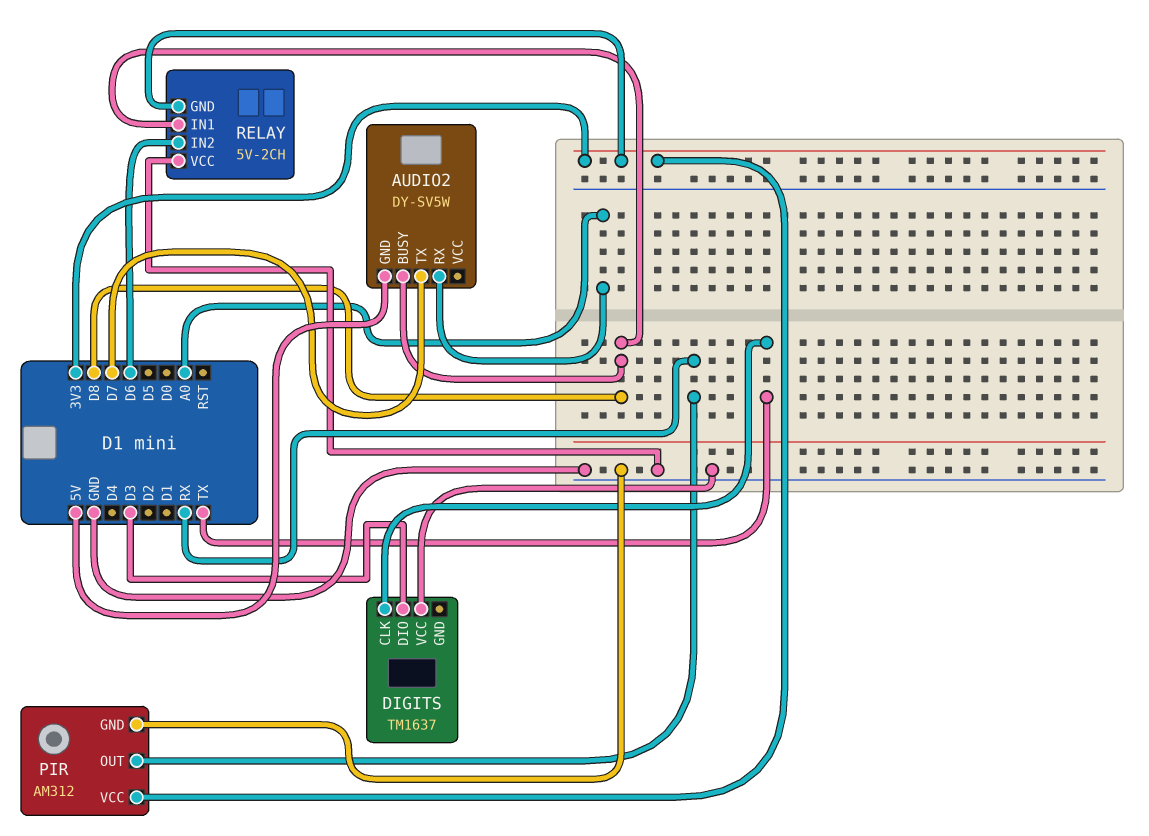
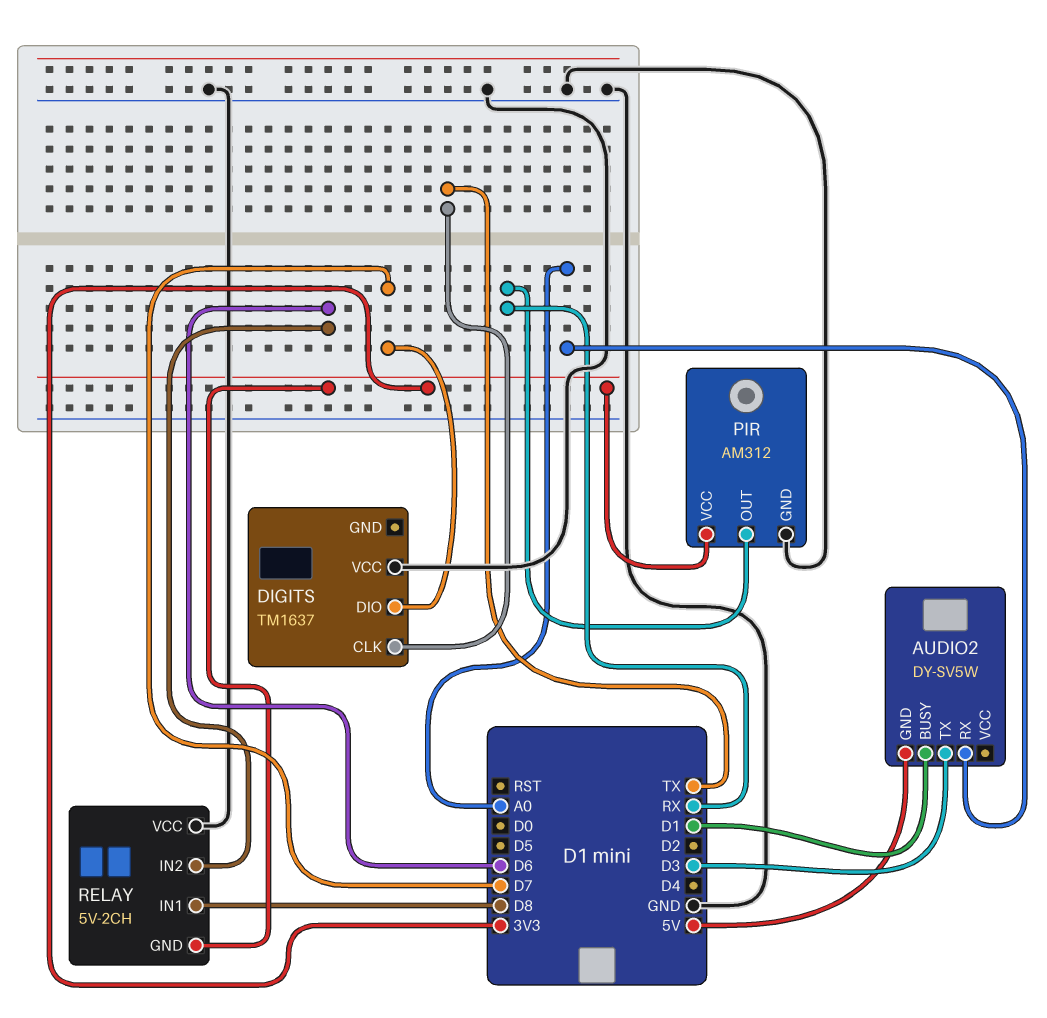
AUDIO2 pin BUSY: D8 -> D1
AUDIO2 pin TX: D7 -> D3
DIGITS pin DIO: D3 -> D7

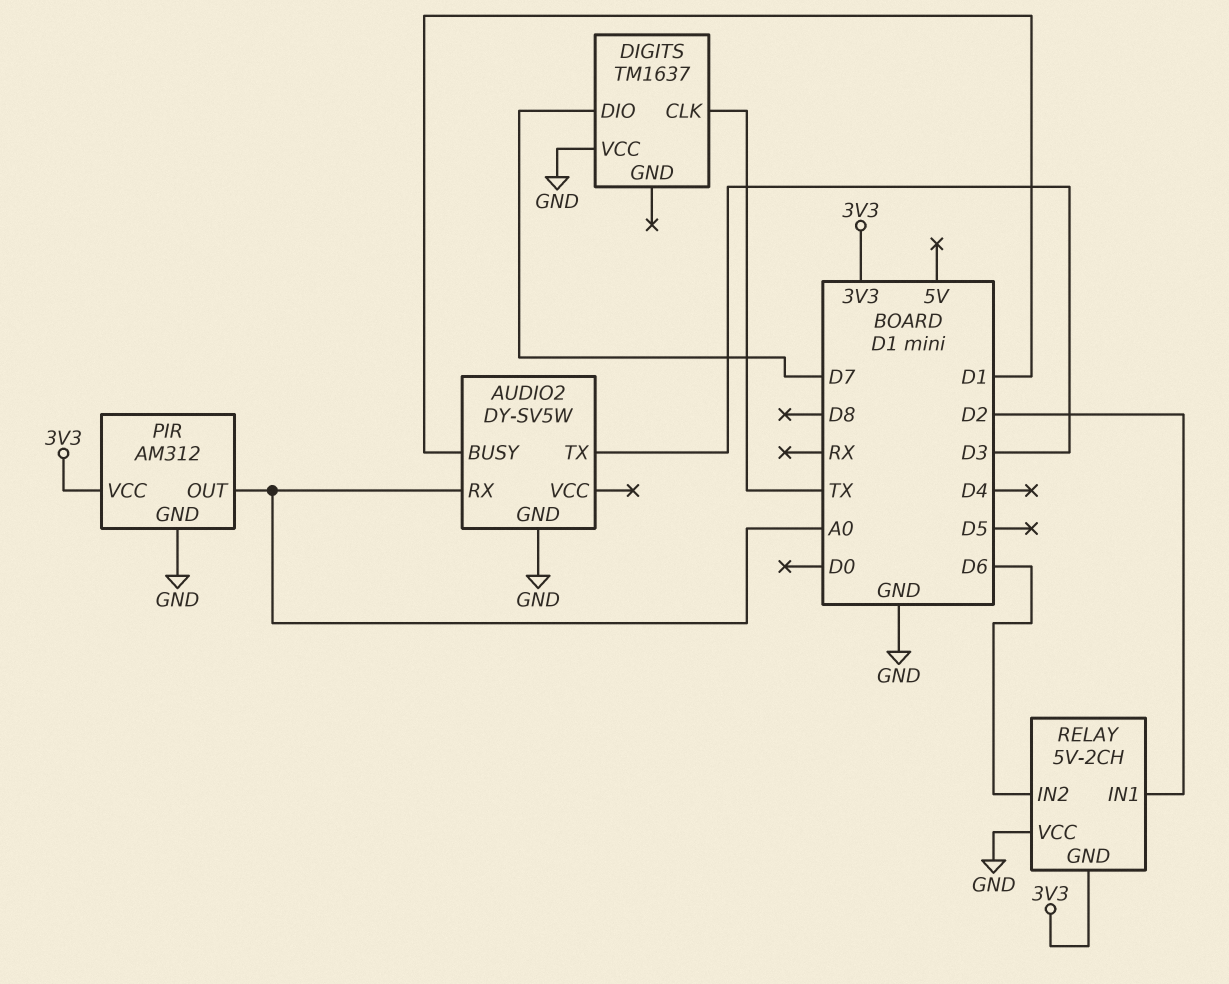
AUDIO2 pin GND: 5V -> GND
PIR pin OUT: RX -> A0
RELAY pin IN1: D8 -> D2

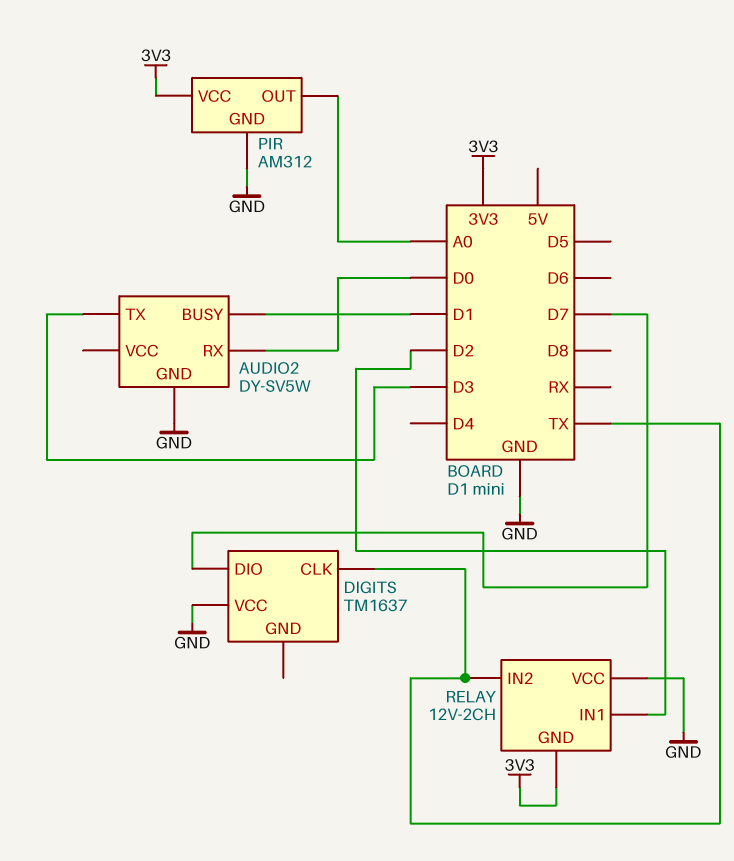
AUDIO2 pin RX: A0 -> D0
RELAY: 5V-2CH -> 12V-2CH
RELAY pin IN2: D6 -> TX

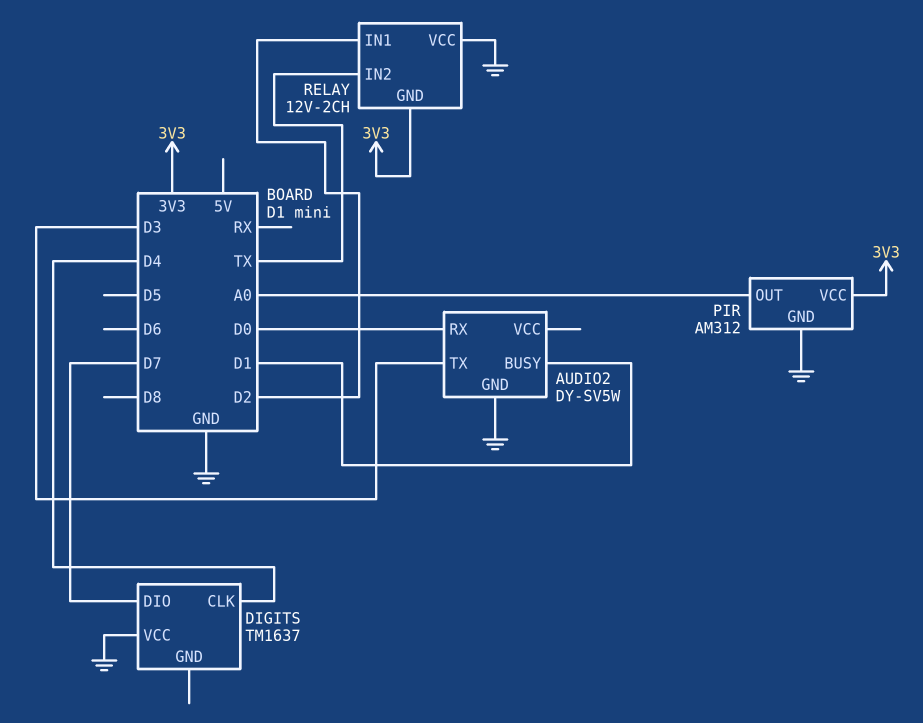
DIGITS pin CLK: TX -> D4

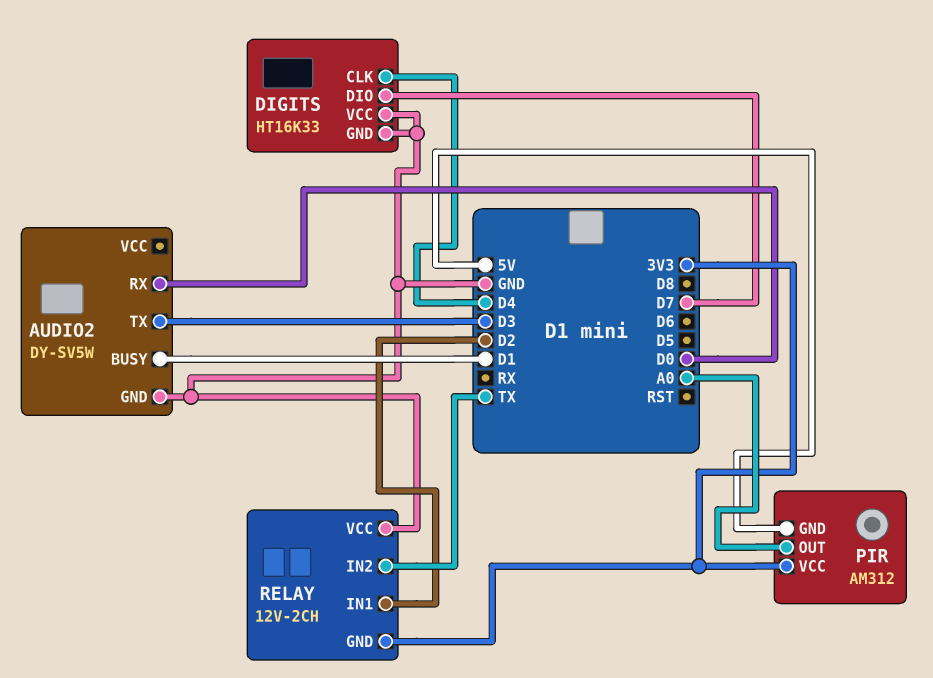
DIGITS: TM1637 -> HT16K33
DIGITS pin GND: none -> GND
PIR pin GND: GND -> 5V

